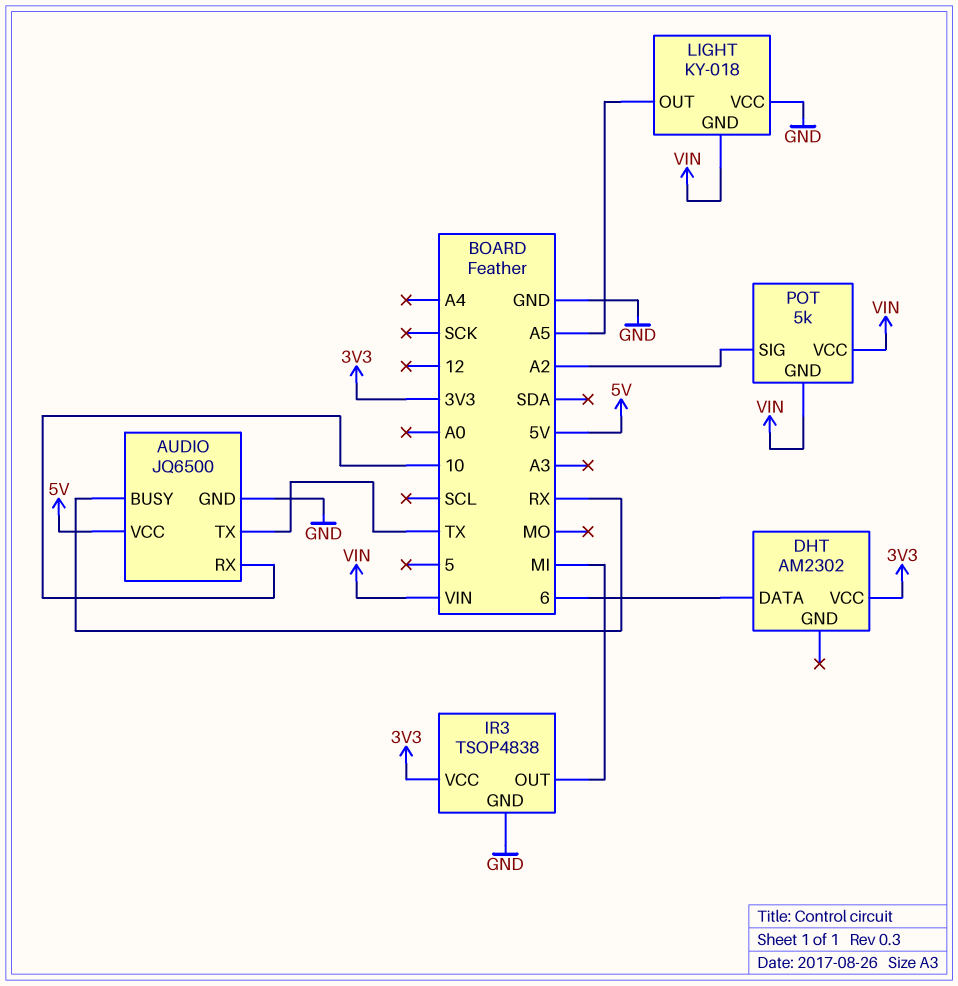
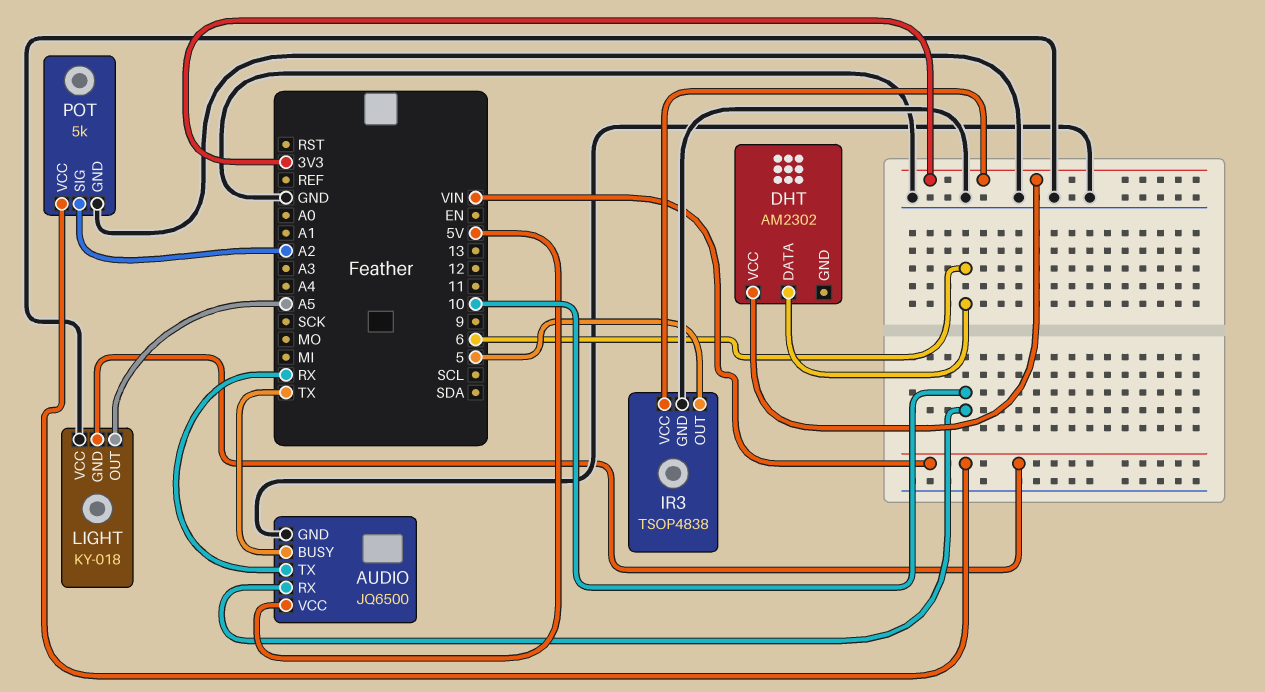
AUDIO pin BUSY: RX -> TX
AUDIO pin TX: TX -> RX
IR3 pin OUT: MI -> 5
POT pin GND: VIN -> GND

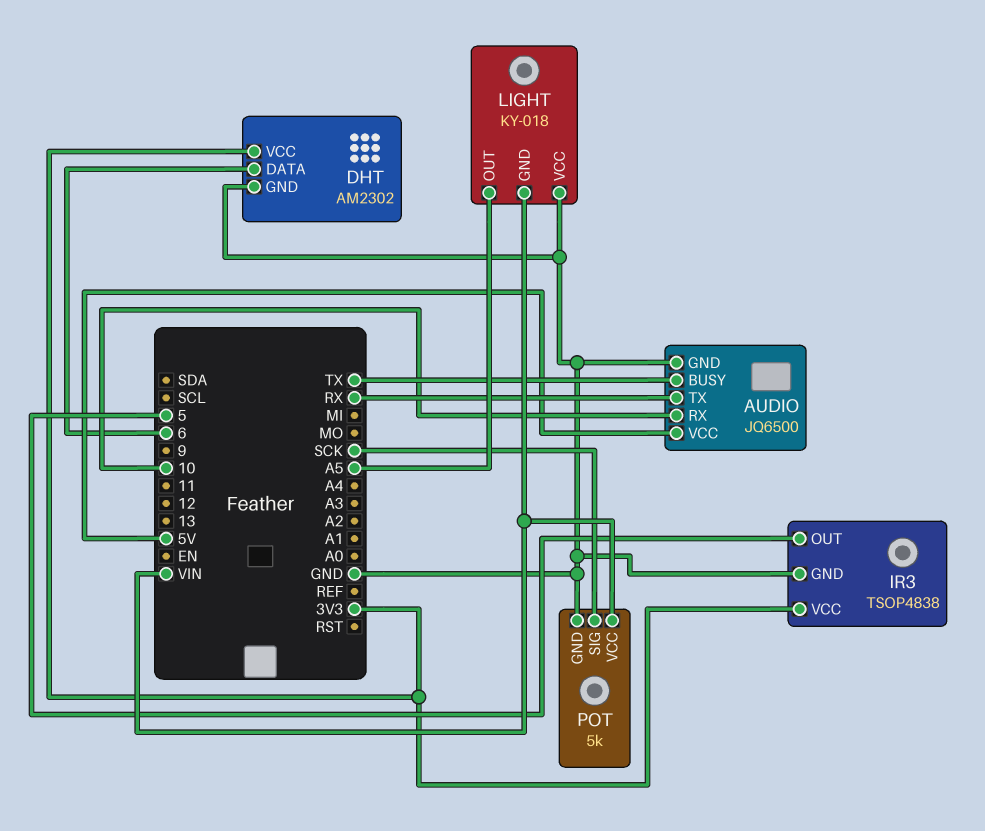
DHT pin GND: none -> GND
POT pin SIG: A2 -> SCK

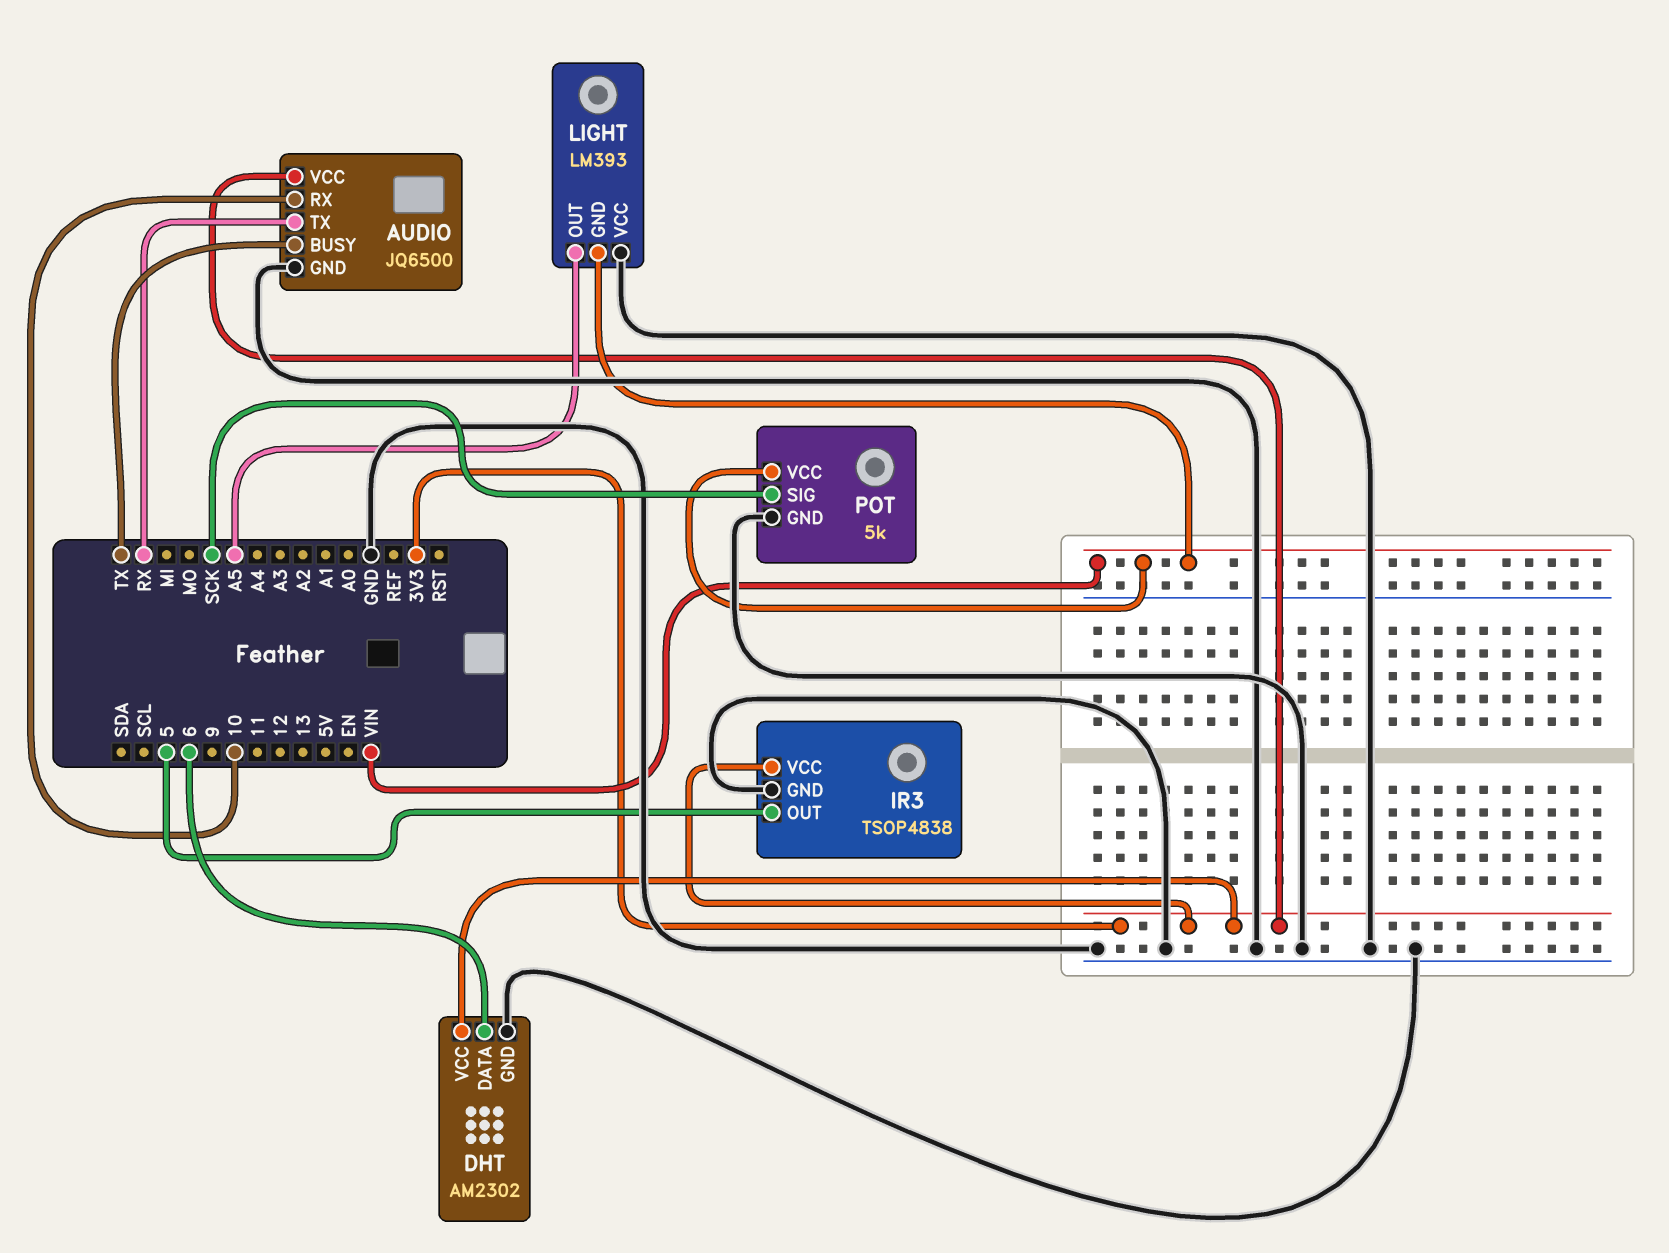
AUDIO pin VCC: 5V -> 3V3
LIGHT: KY-018 -> LM393

